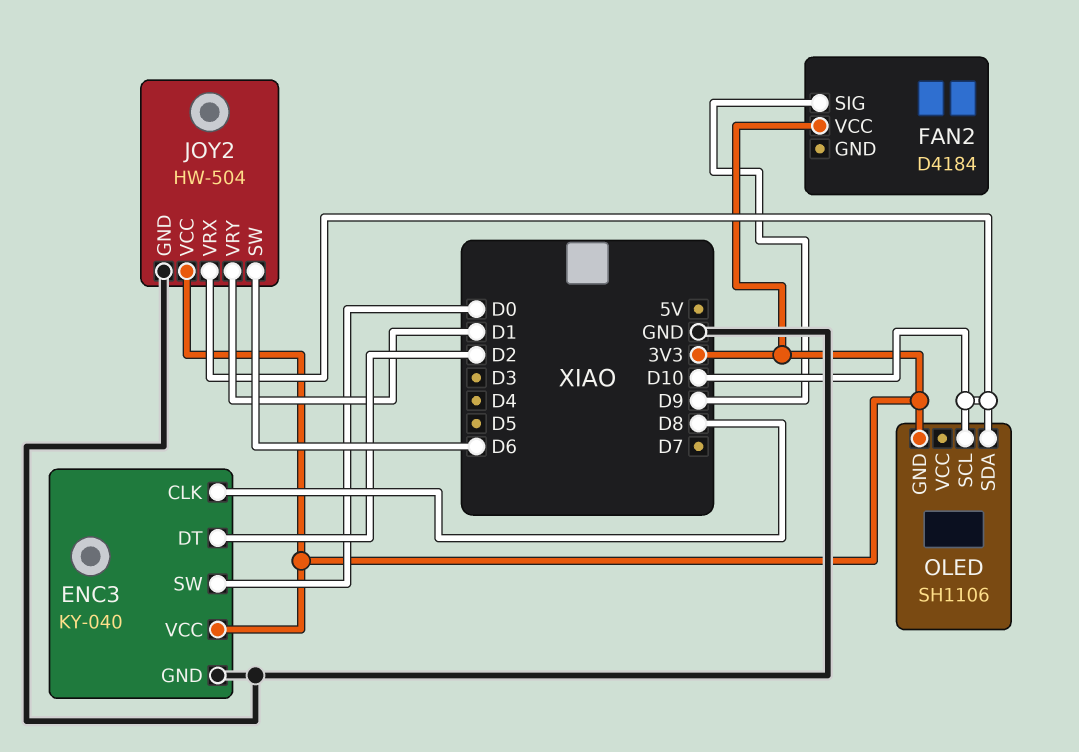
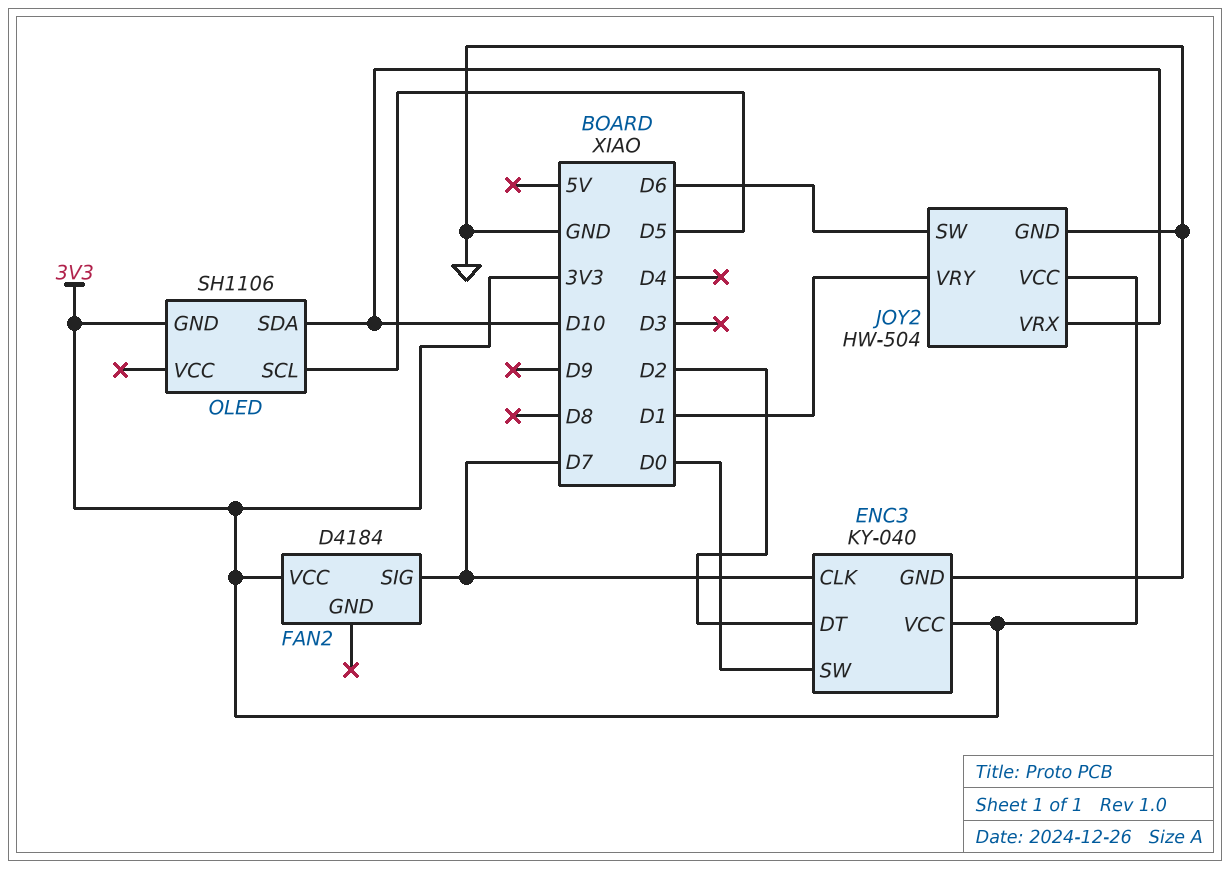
ENC3 pin CLK: D8 -> D7
FAN2 pin SIG: D9 -> D7
OLED pin SCL: D10 -> D5

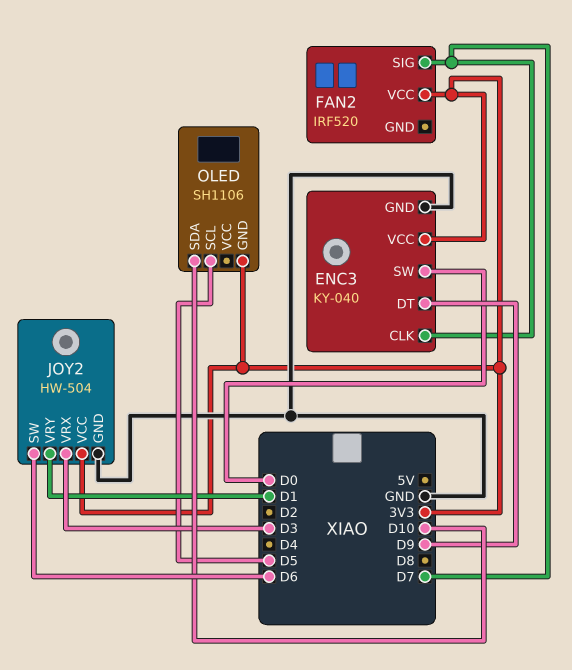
ENC3 pin DT: D2 -> D9
FAN2: D4184 -> IRF520
JOY2 pin VRX: D10 -> D3

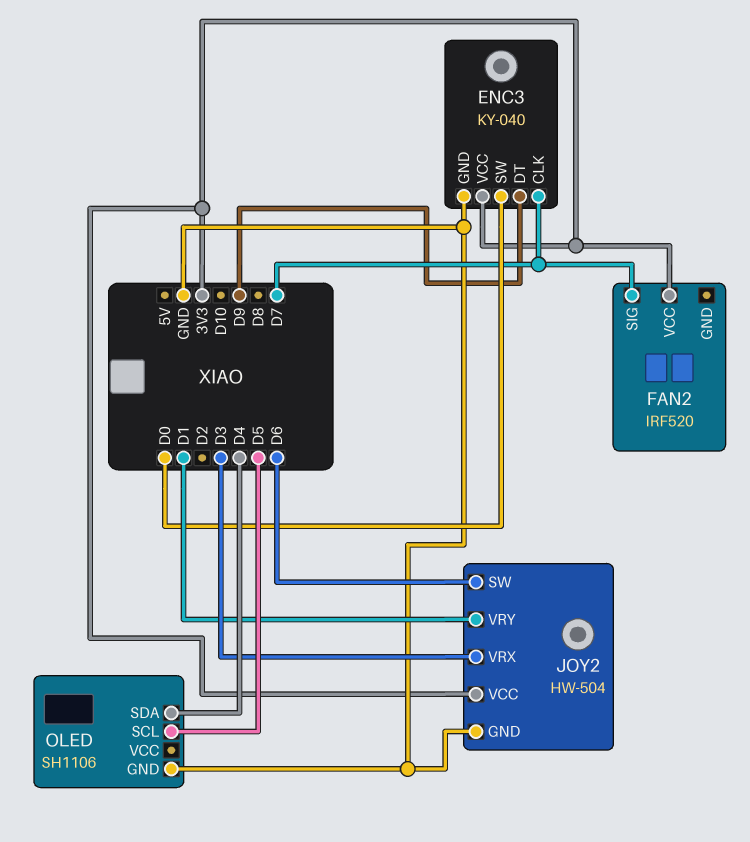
OLED pin GND: 3V3 -> GND
OLED pin SDA: D10 -> D4

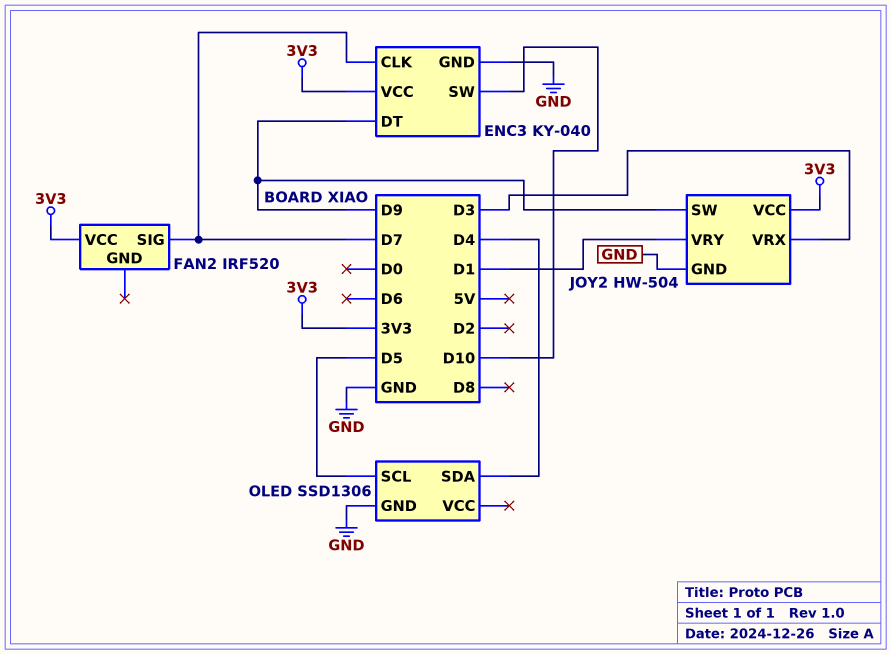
ENC3 pin SW: D0 -> D10
JOY2 pin SW: D6 -> D9
OLED: SH1106 -> SSD1306

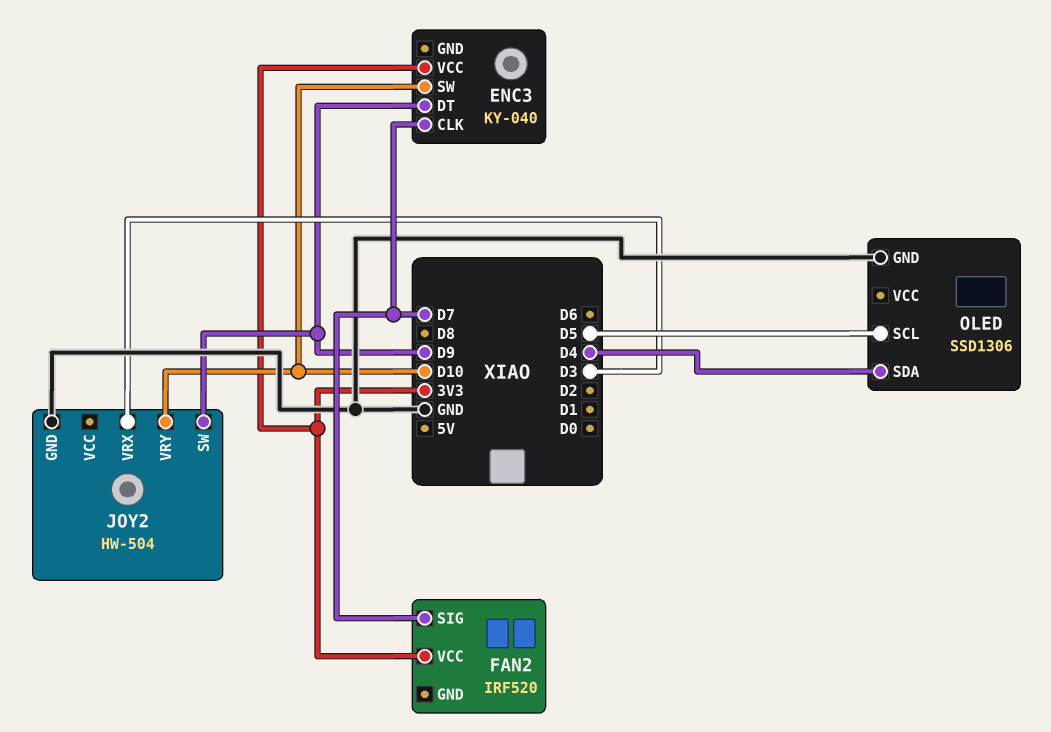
ENC3 pin GND: GND -> none
JOY2 pin VCC: 3V3 -> none
JOY2 pin VRY: D1 -> D10

